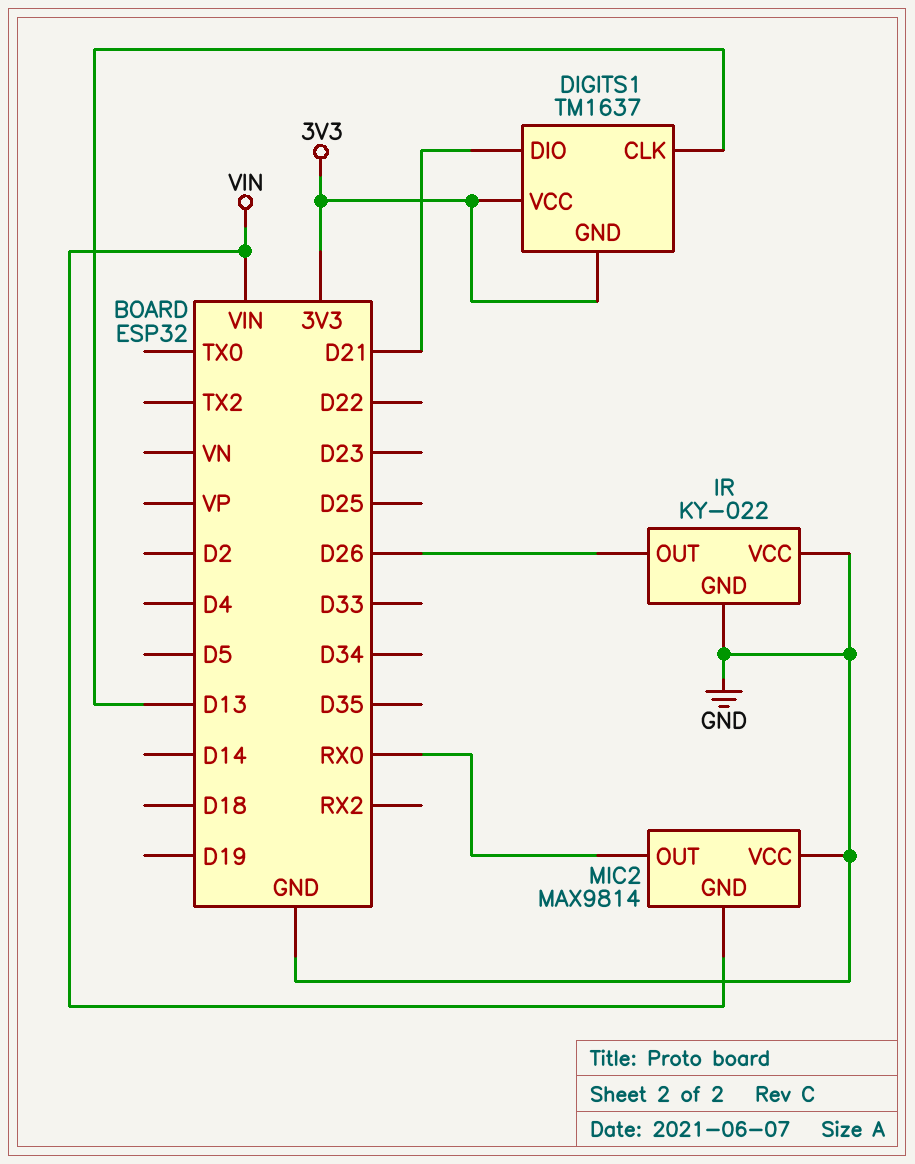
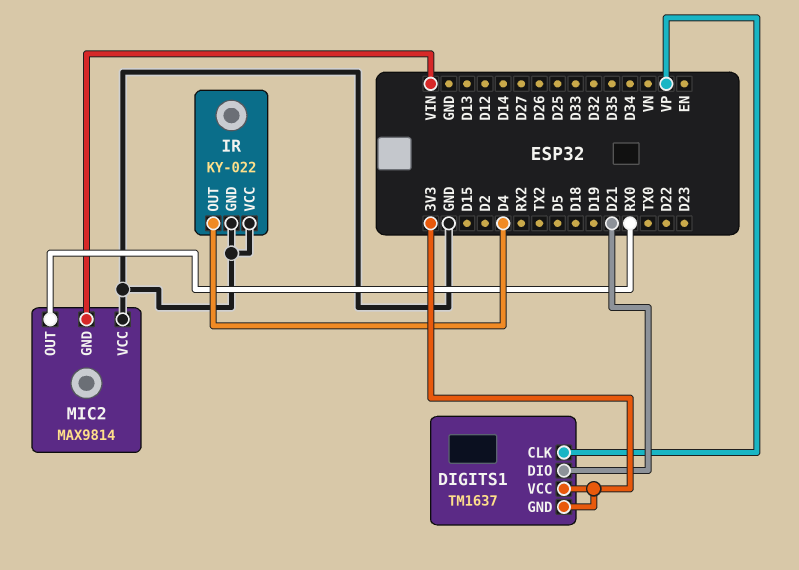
DIGITS1 pin CLK: D13 -> VP
IR pin OUT: D26 -> D4

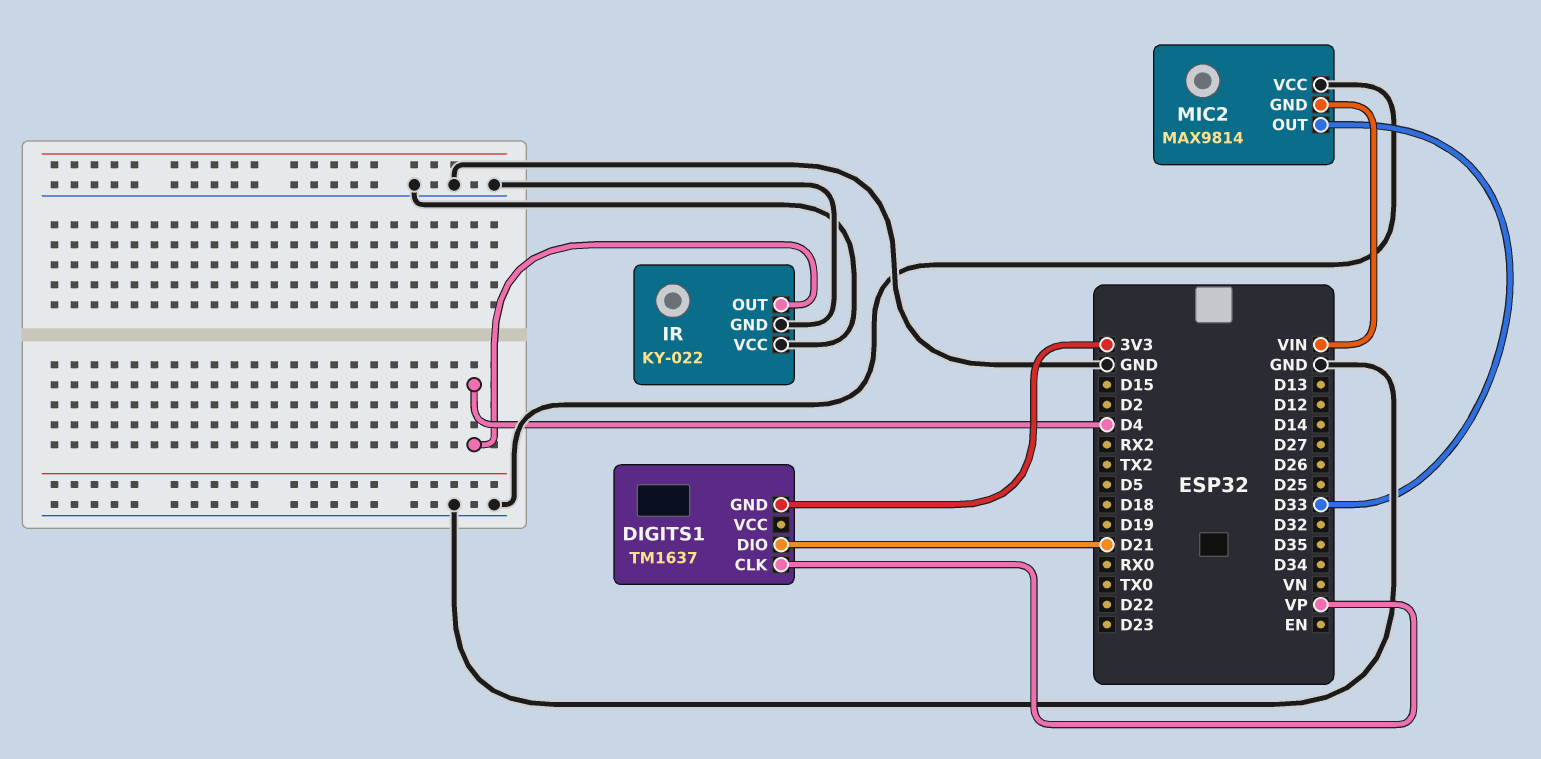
DIGITS1 pin VCC: 3V3 -> none
MIC2 pin OUT: RX0 -> D33

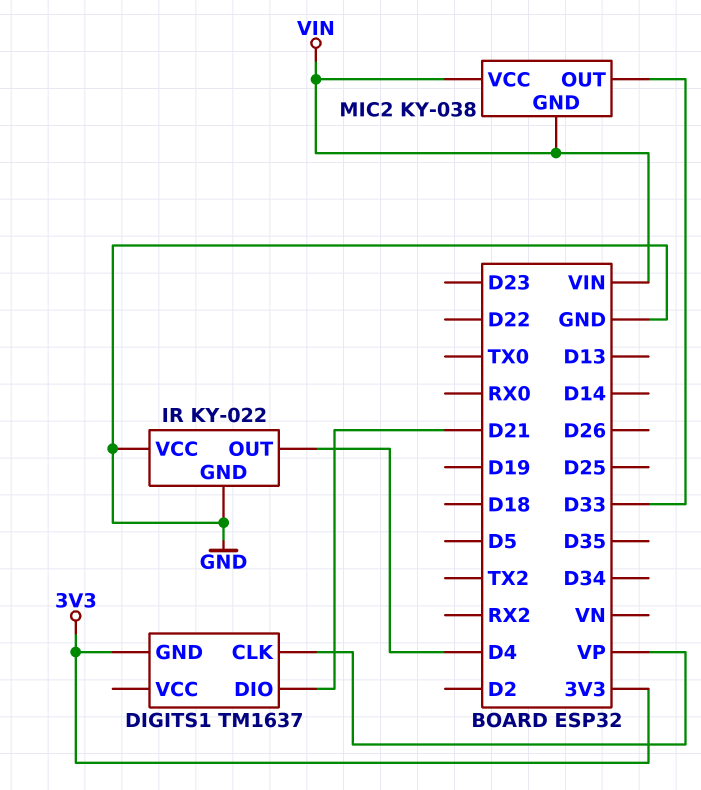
MIC2: MAX9814 -> KY-038
MIC2 pin VCC: GND -> VIN

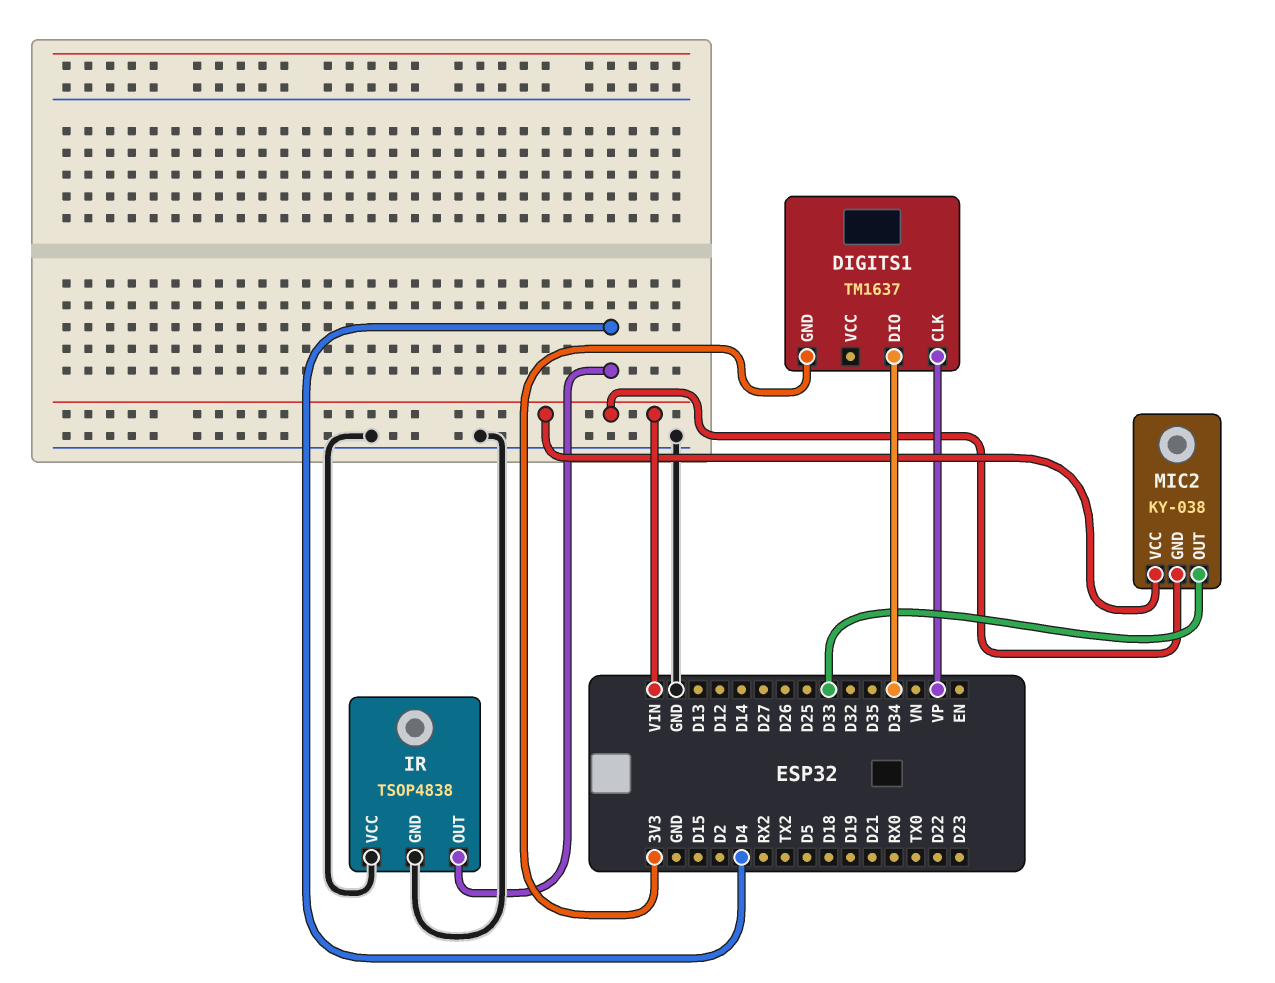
DIGITS1 pin DIO: D21 -> D34
IR: KY-022 -> TSOP4838

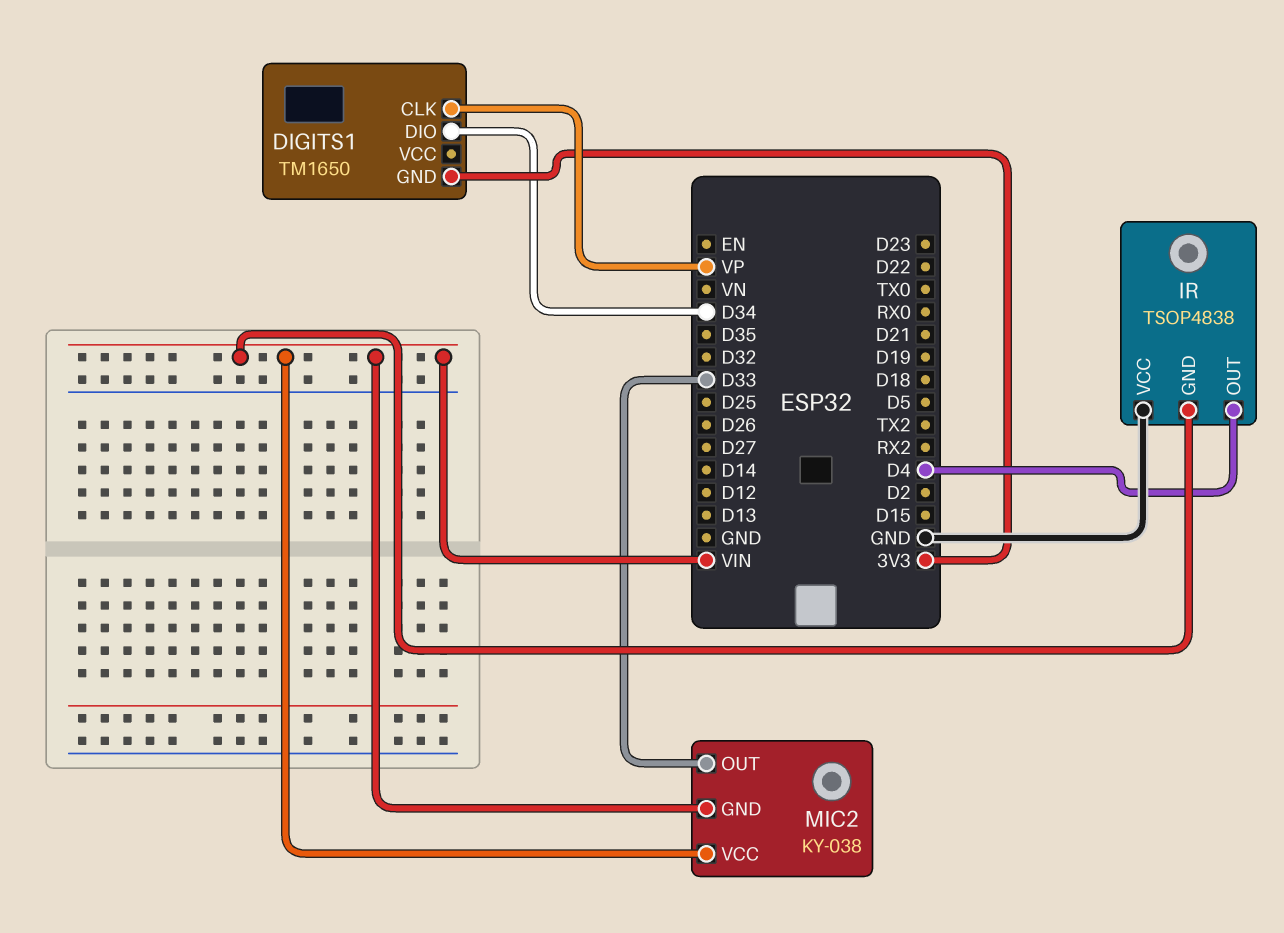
DIGITS1: TM1637 -> TM1650
IR pin GND: GND -> VIN

